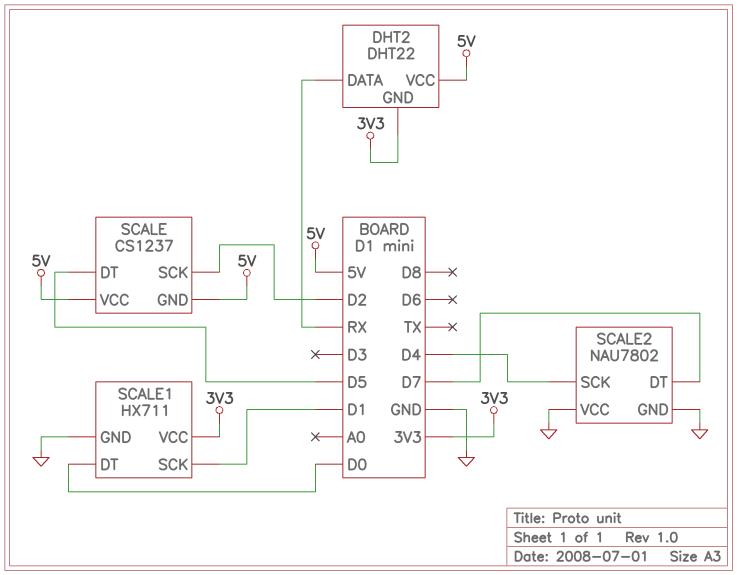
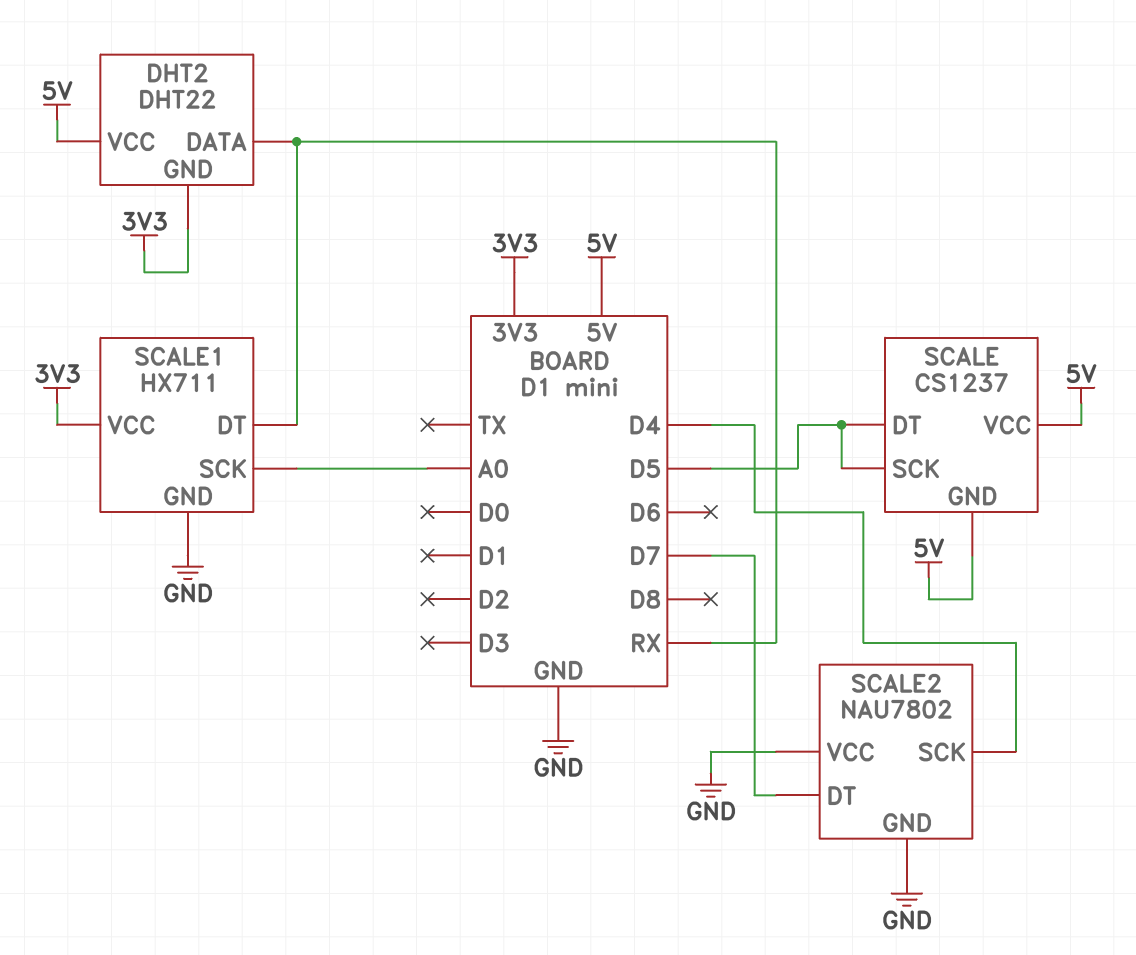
SCALE pin SCK: D2 -> D5
SCALE1 pin DT: D0 -> RX
SCALE1 pin SCK: D1 -> A0

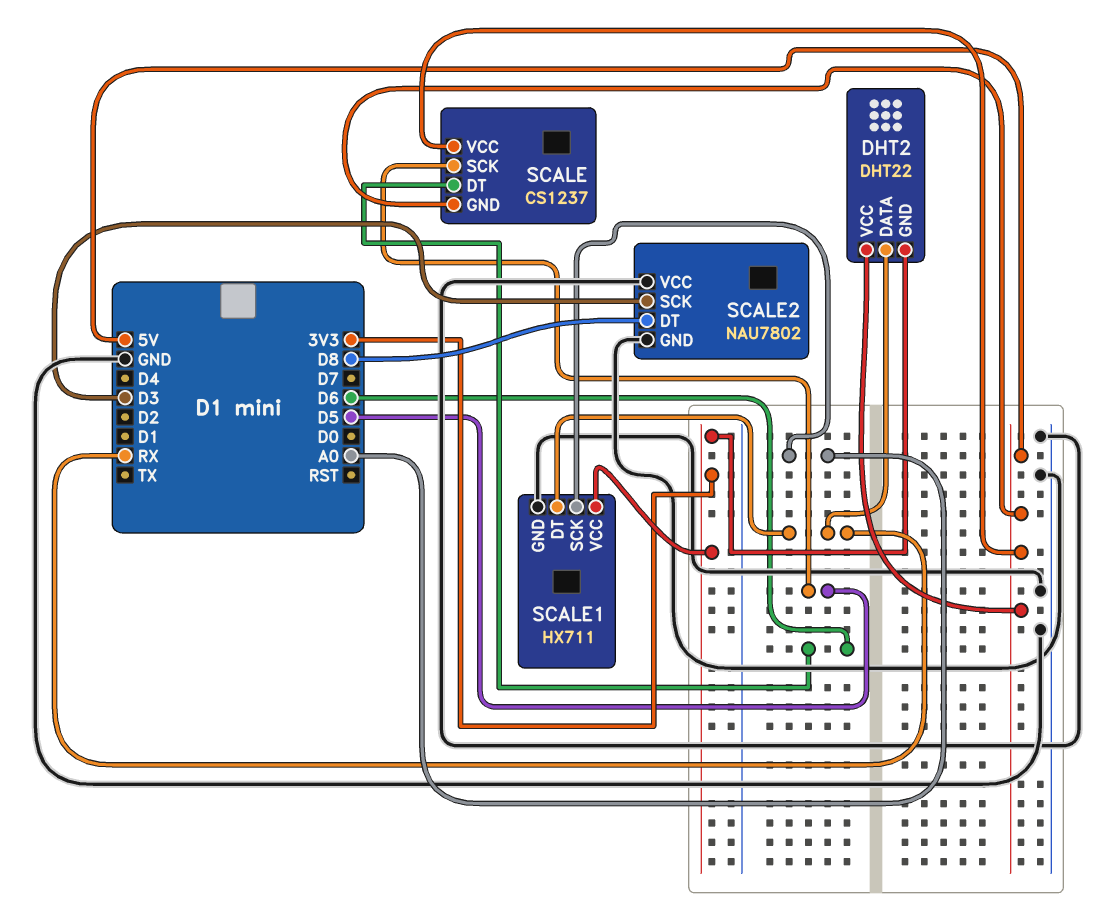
SCALE pin DT: D5 -> D6
SCALE2 pin DT: D7 -> D8
SCALE2 pin SCK: D4 -> D3

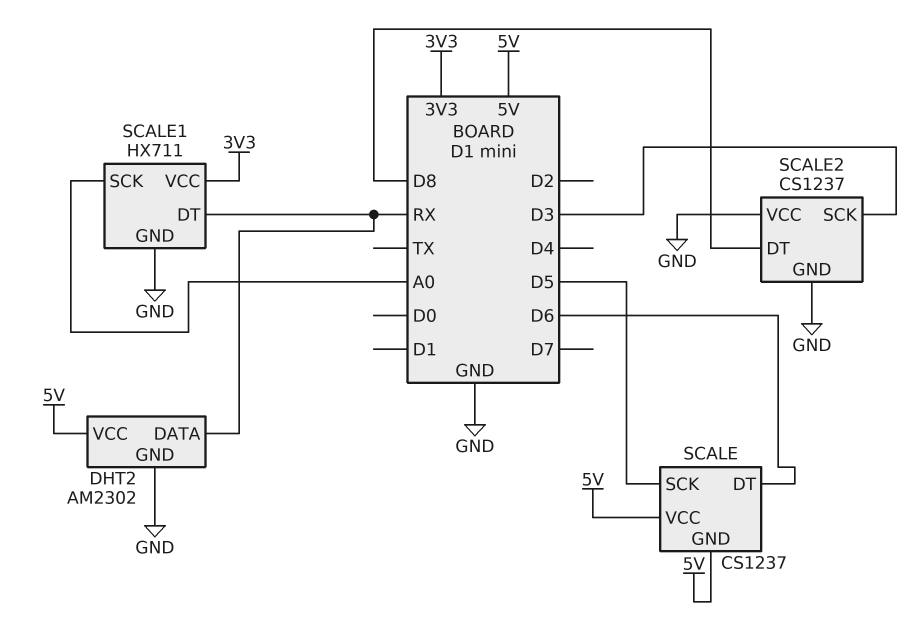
DHT2: DHT22 -> AM2302
DHT2 pin GND: 3V3 -> GND
SCALE2: NAU7802 -> CS1237

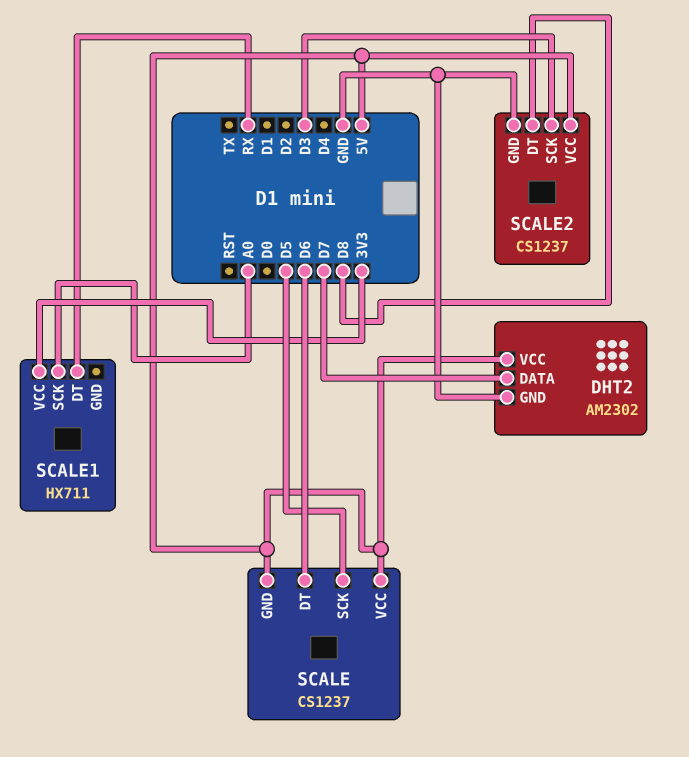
DHT2 pin DATA: RX -> D7
SCALE1 pin GND: GND -> none
SCALE2 pin VCC: GND -> 5V

